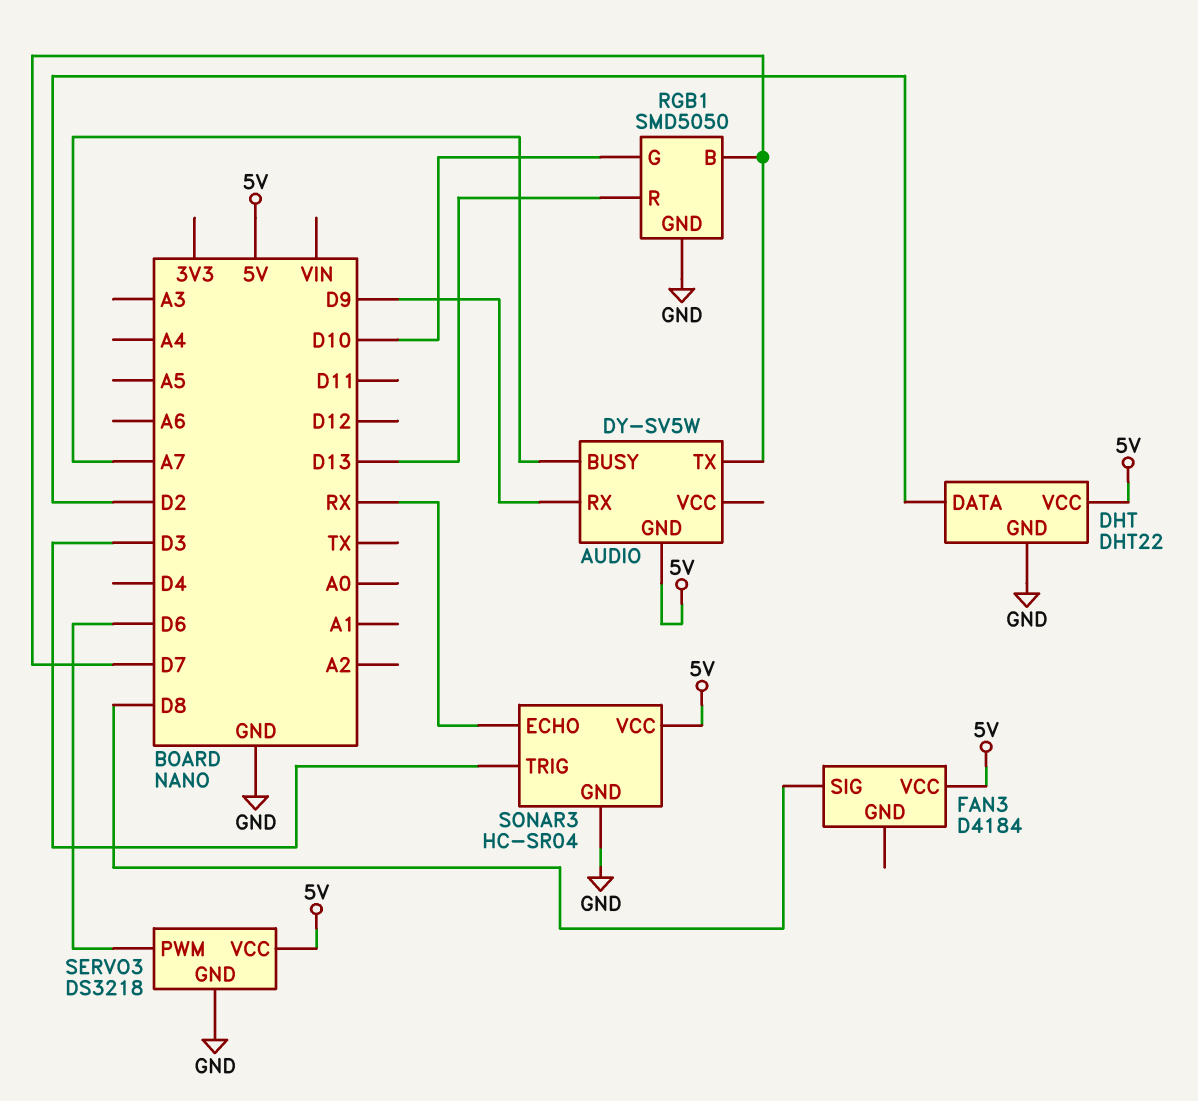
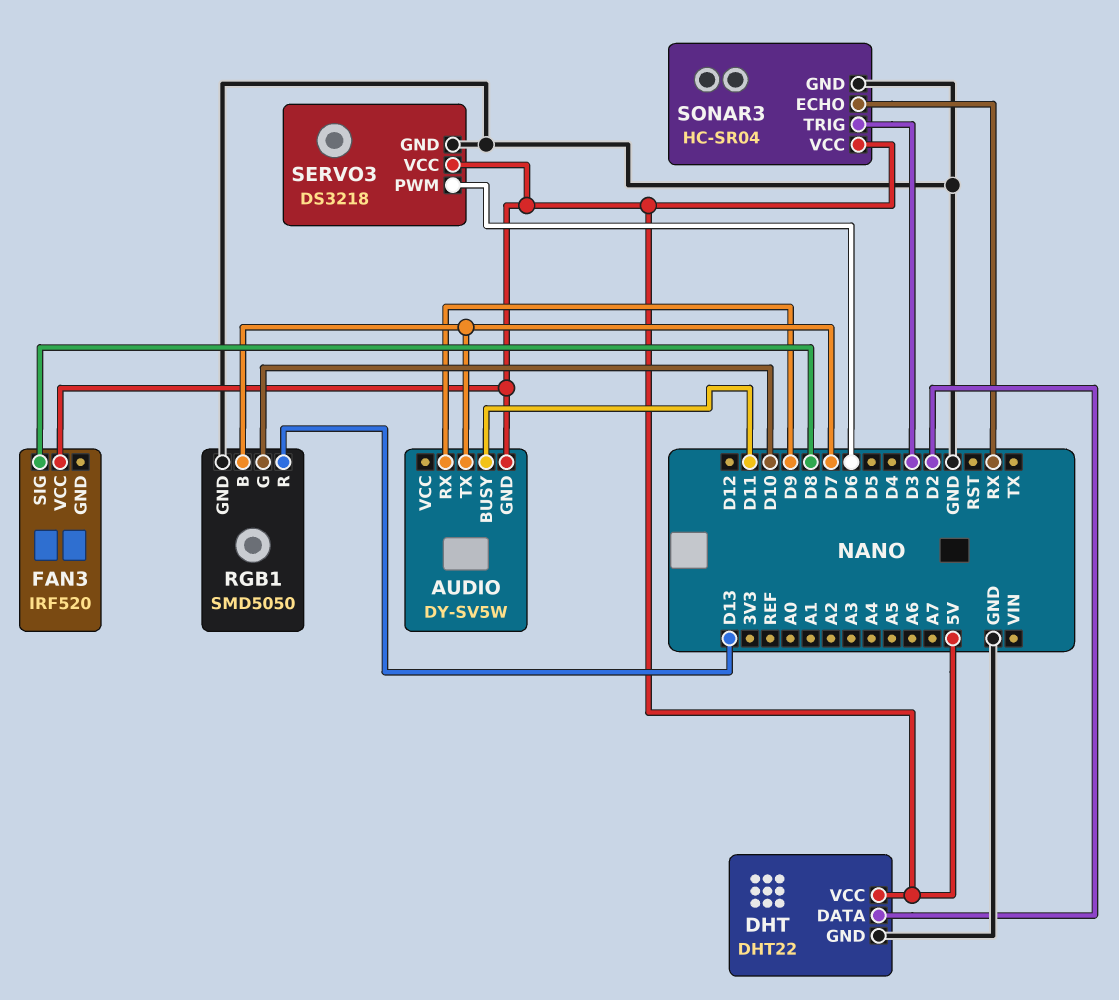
AUDIO pin BUSY: A7 -> D11
FAN3: D4184 -> IRF520

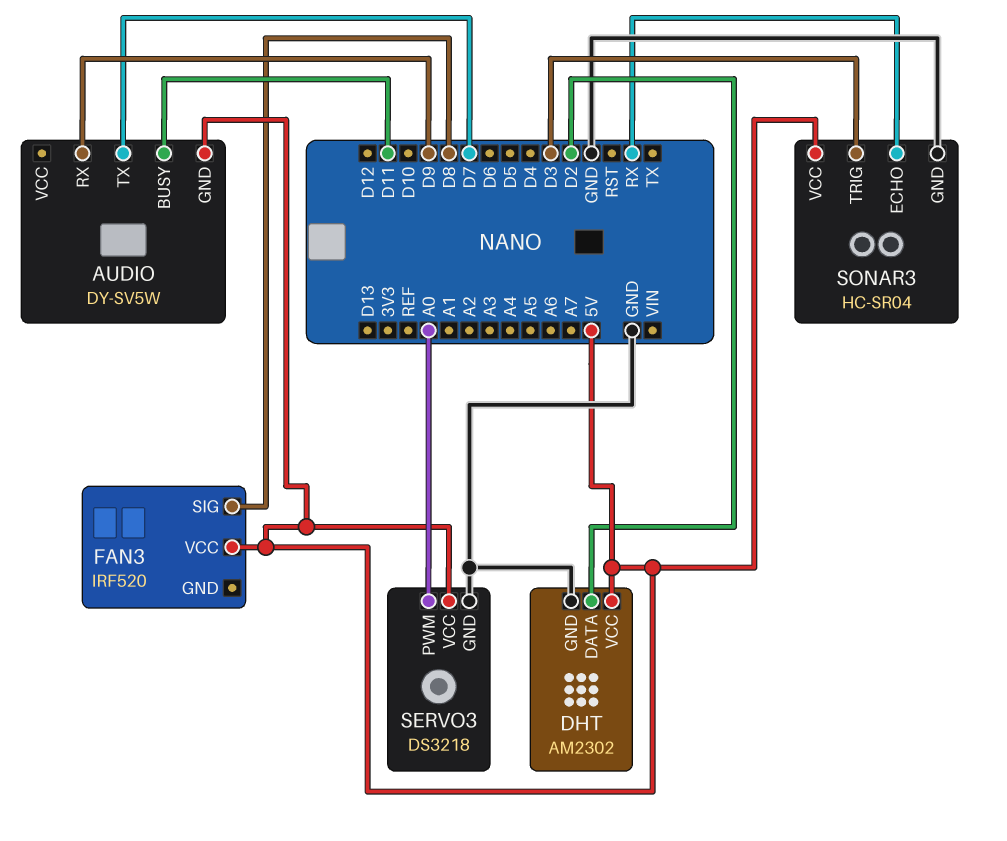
DHT: DHT22 -> AM2302
RGB1: SMD5050 -> none
RGB1 pin B: D7 -> none
RGB1 pin G: D10 -> none
RGB1 pin GND: GND -> none
RGB1 pin R: D13 -> none
SERVO3 pin PWM: D6 -> A0

